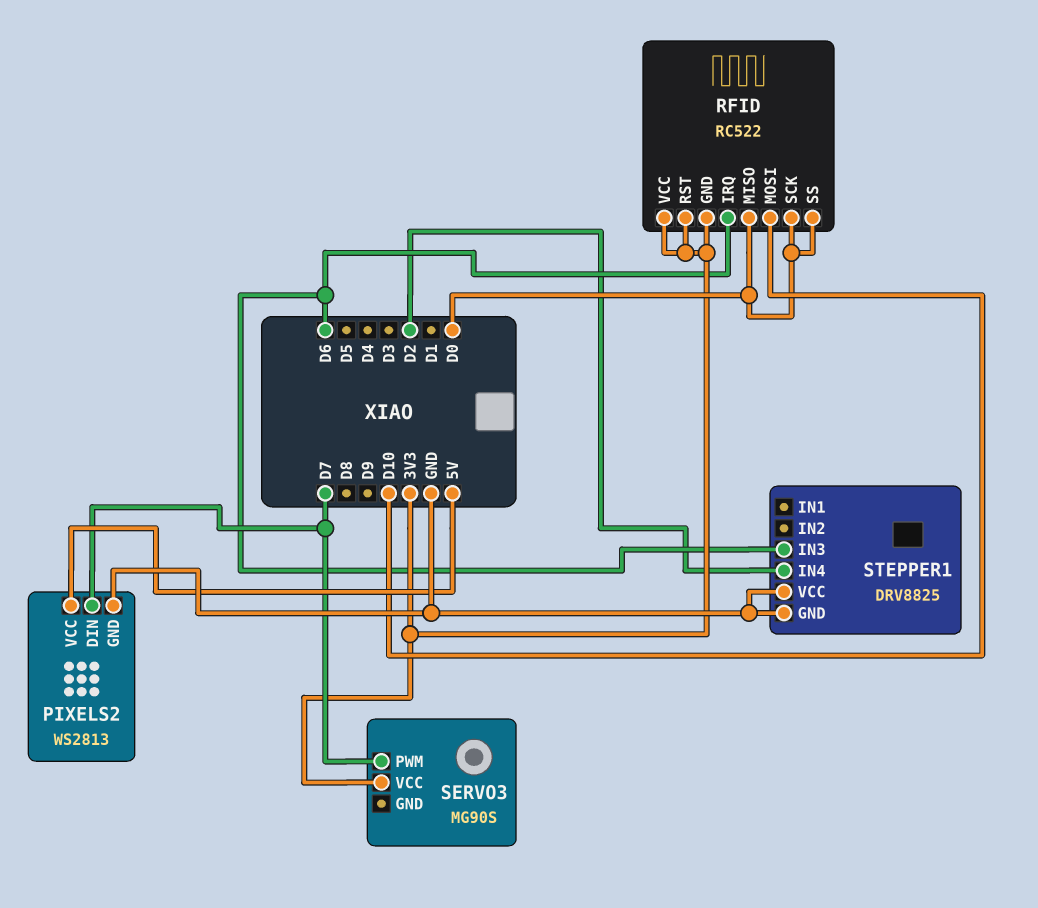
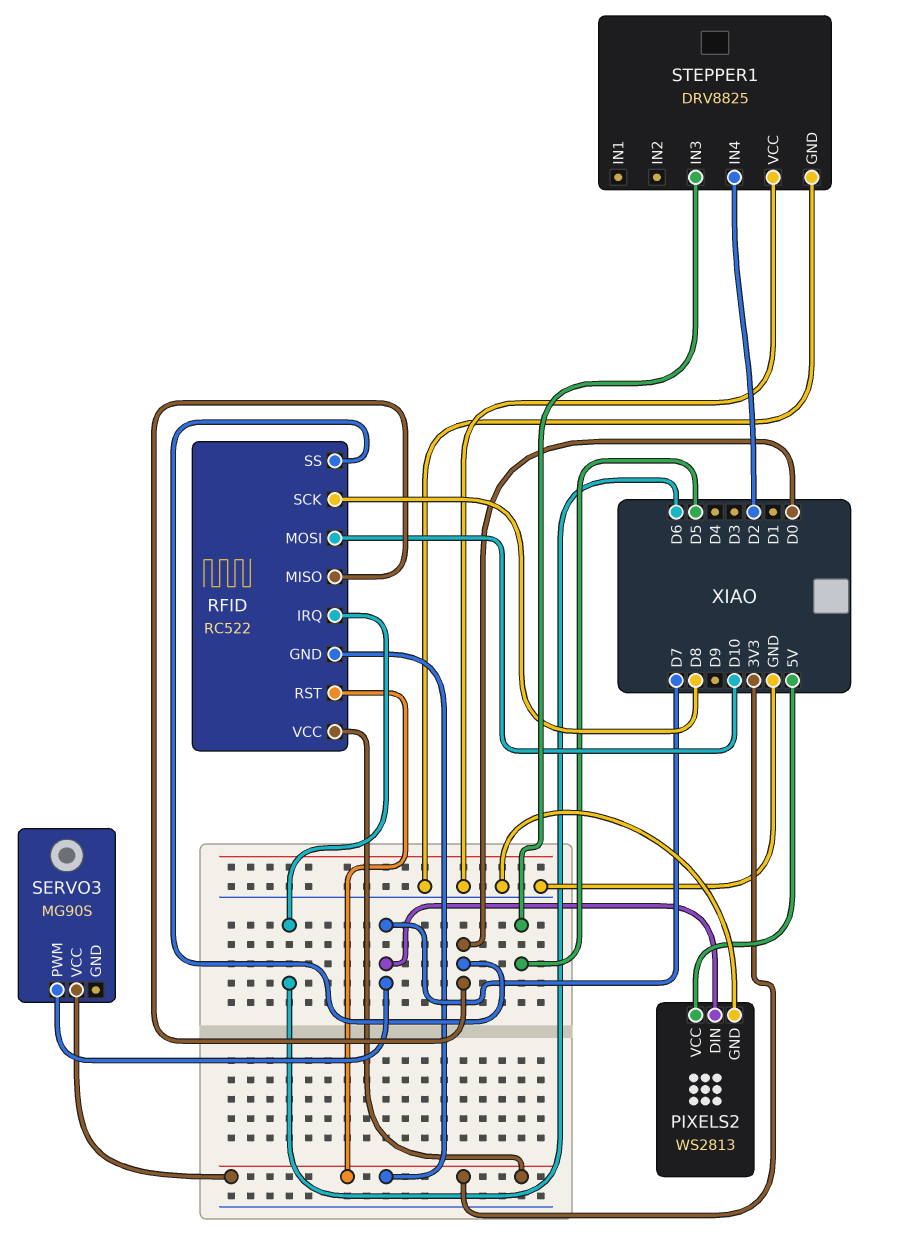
RFID pin SCK: D0 -> D8
STEPPER1 pin IN3: D6 -> D5

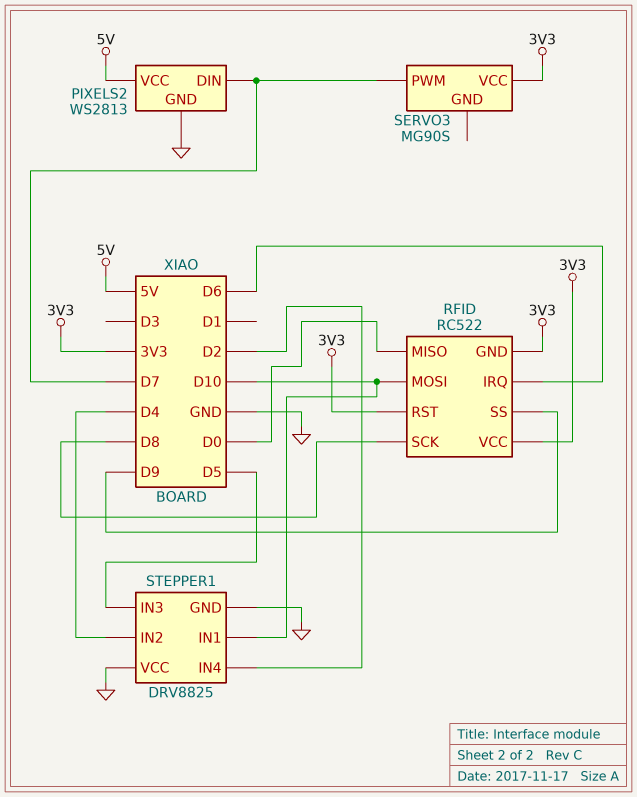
RFID pin SS: D0 -> D9
STEPPER1 pin IN1: none -> D10
STEPPER1 pin IN2: none -> D4

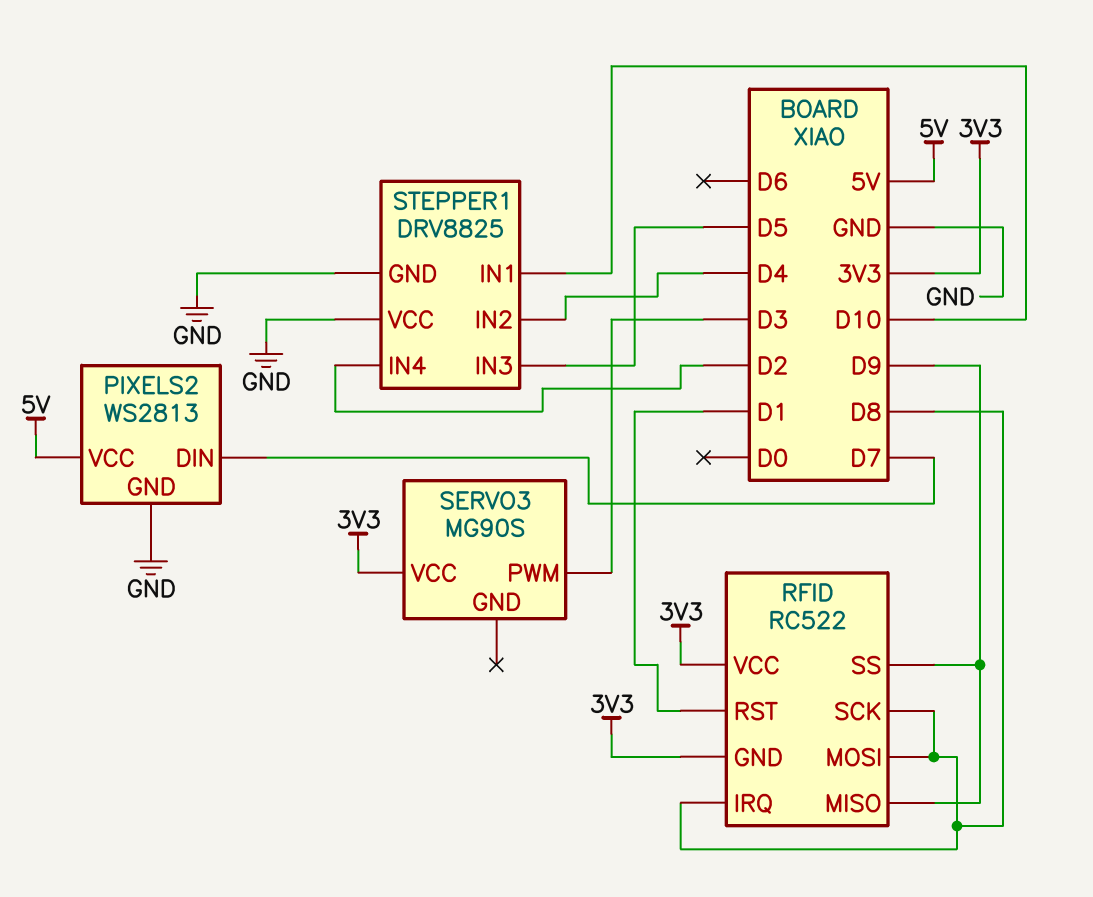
RFID pin IRQ: D6 -> D8
RFID pin MISO: D0 -> D9
RFID pin MOSI: D10 -> D8
RFID pin RST: 3V3 -> D1
SERVO3 pin PWM: D7 -> D3

